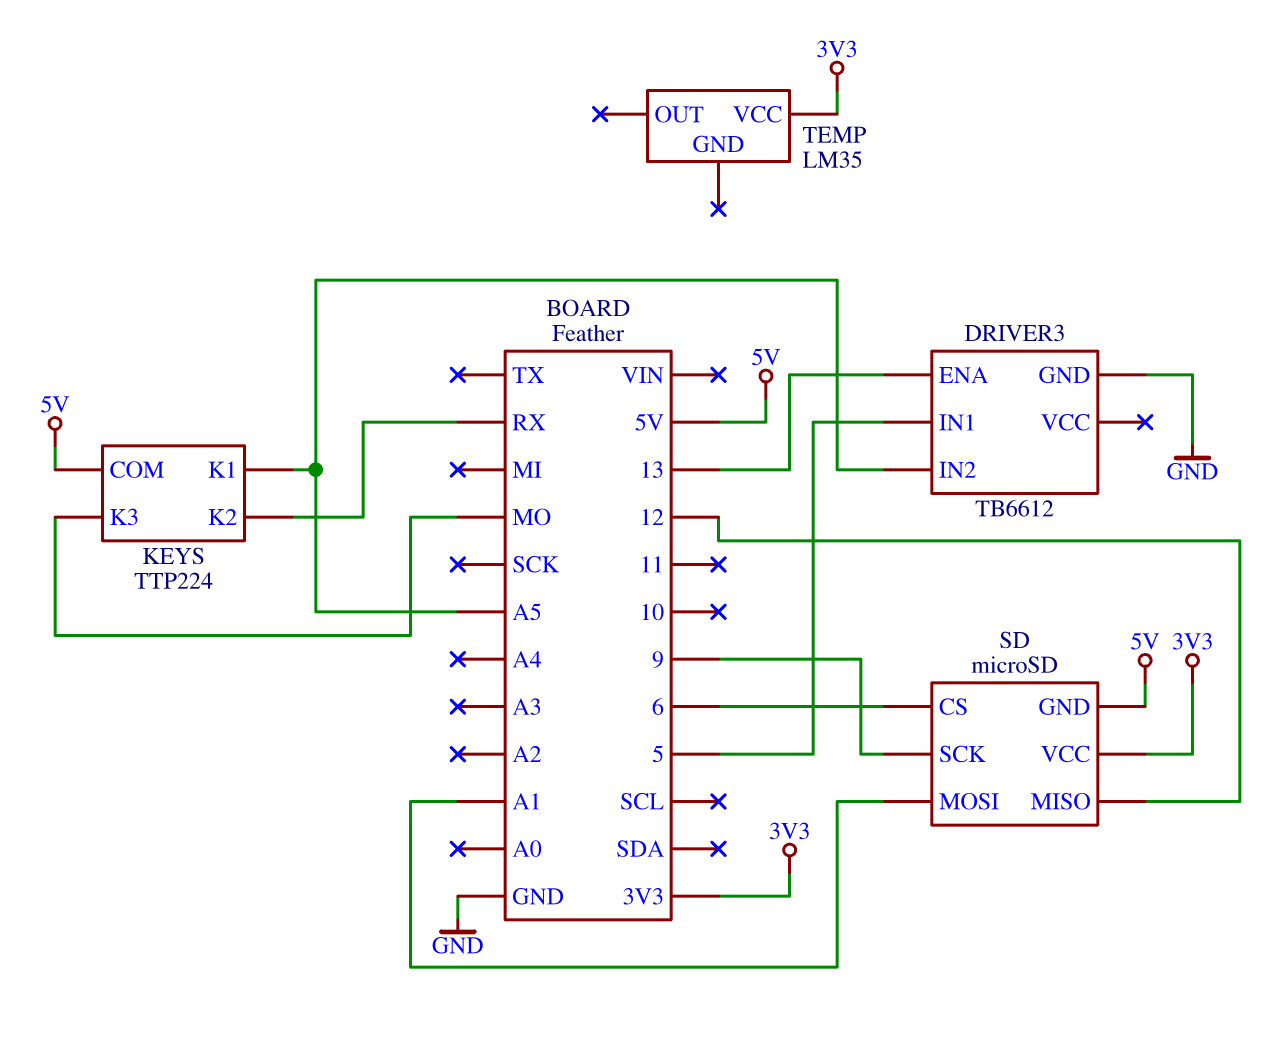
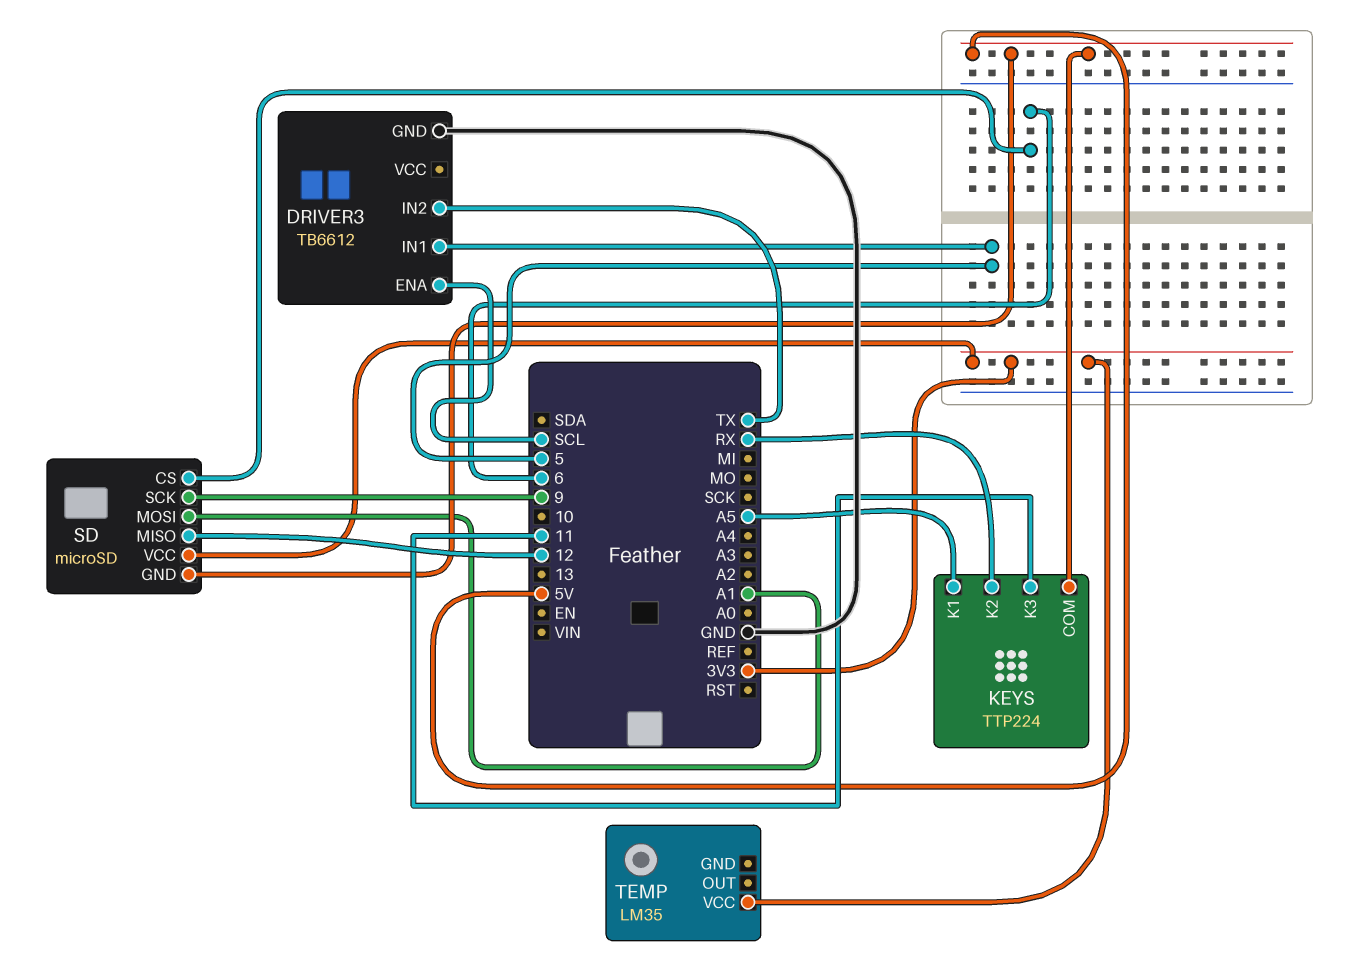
DRIVER3 pin ENA: 13 -> SCL
DRIVER3 pin IN2: A5 -> TX
KEYS pin K3: MO -> 11

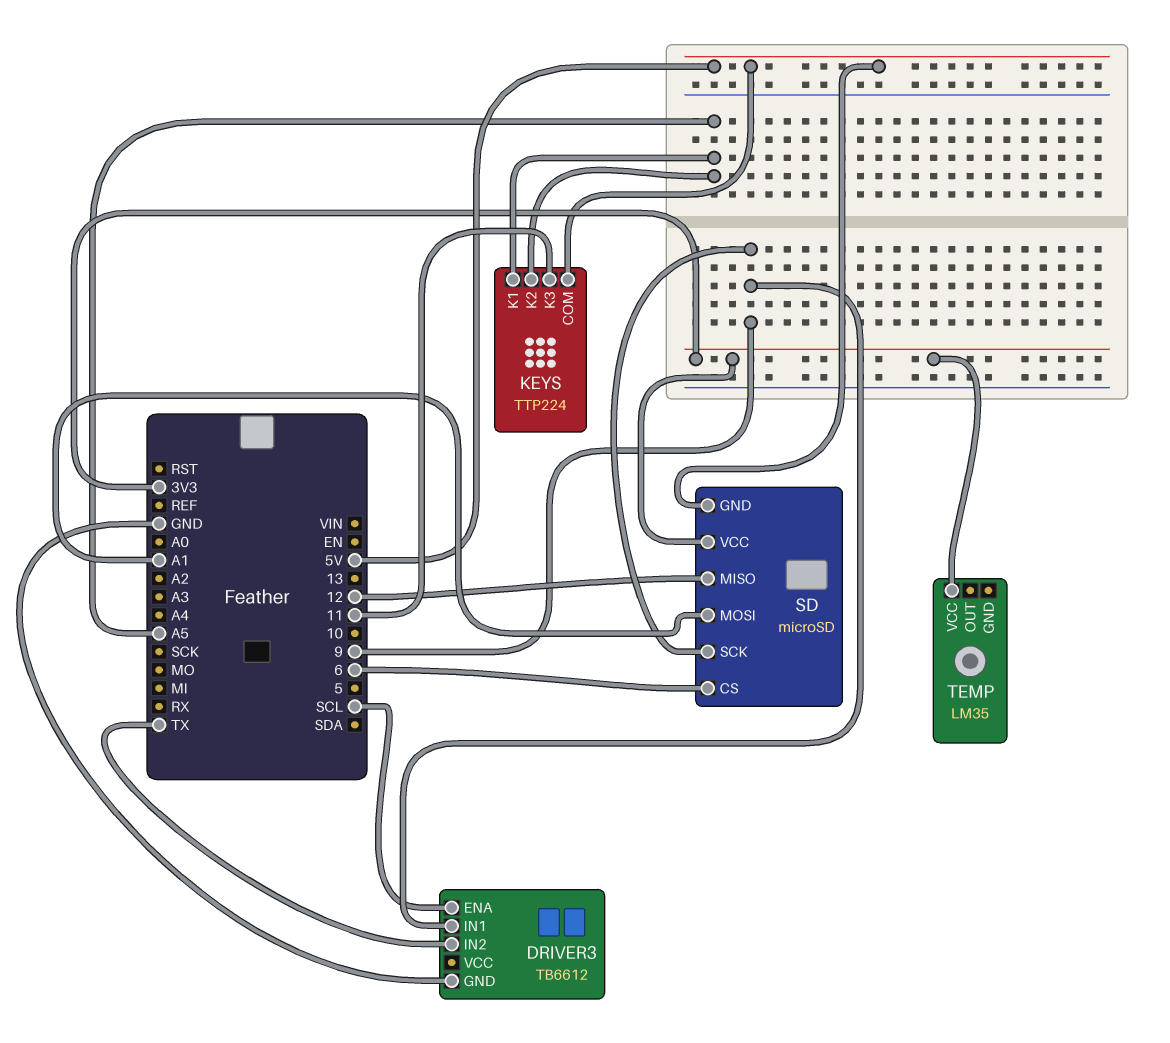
DRIVER3 pin IN1: 5 -> 9
KEYS pin K2: RX -> A5

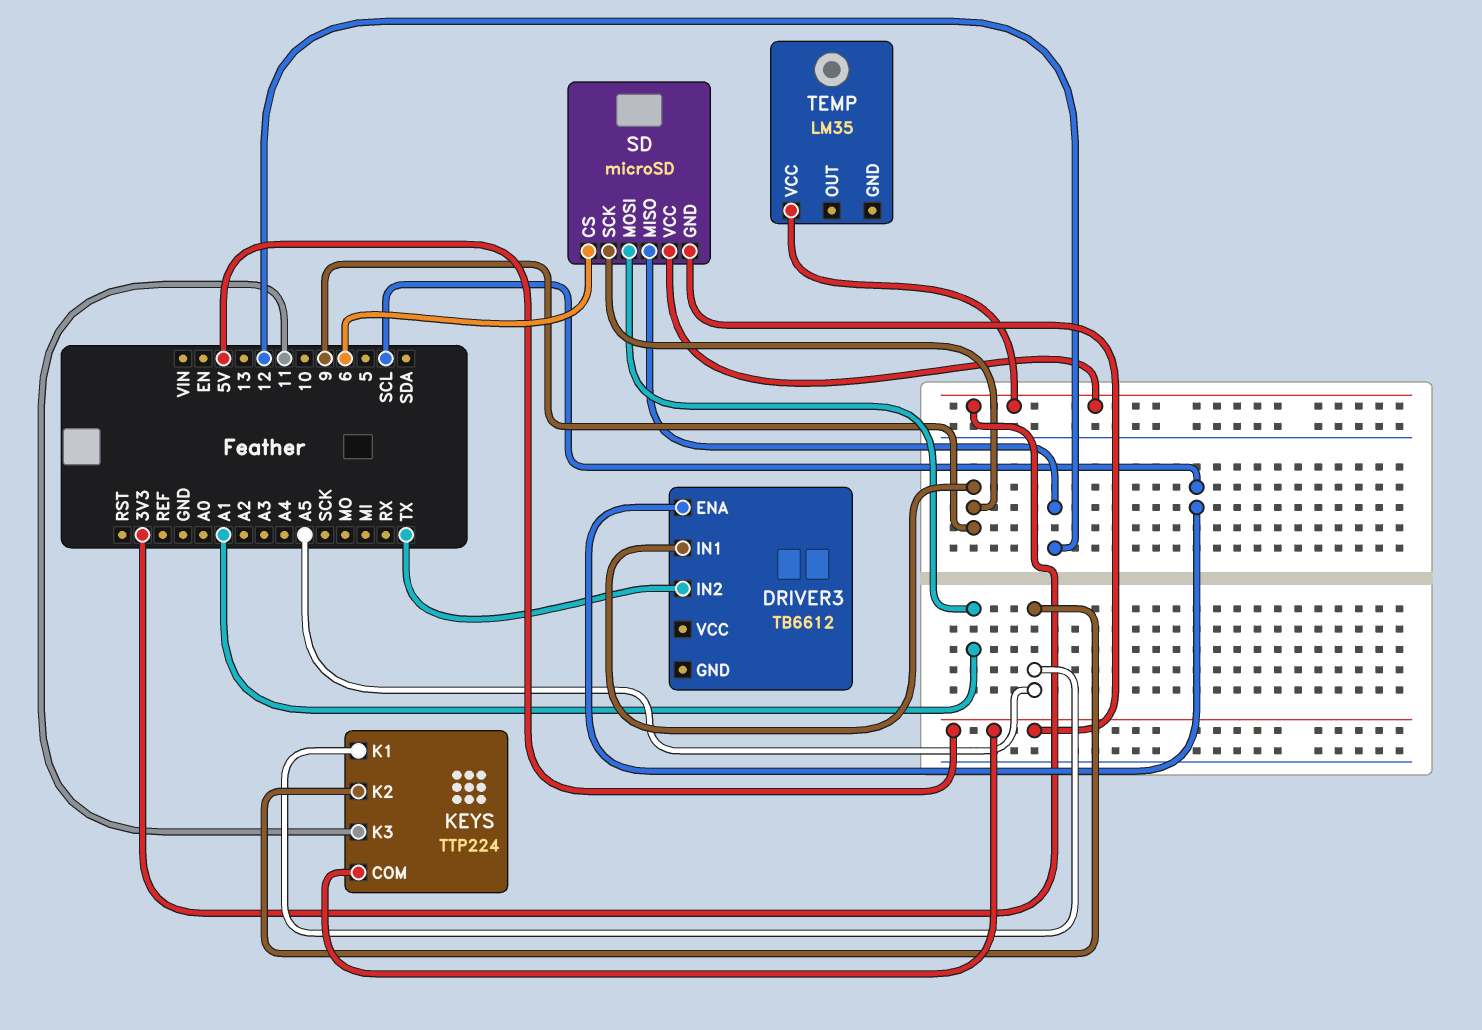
DRIVER3 pin GND: GND -> none

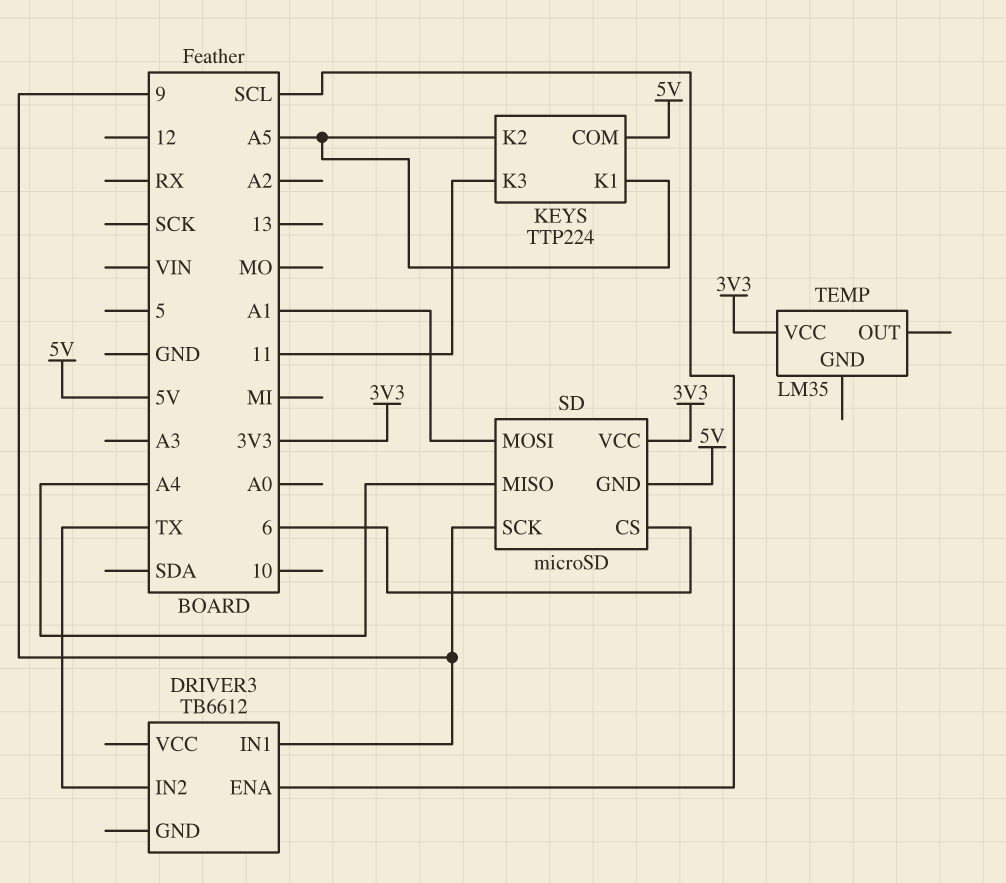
SD pin MISO: 12 -> A4

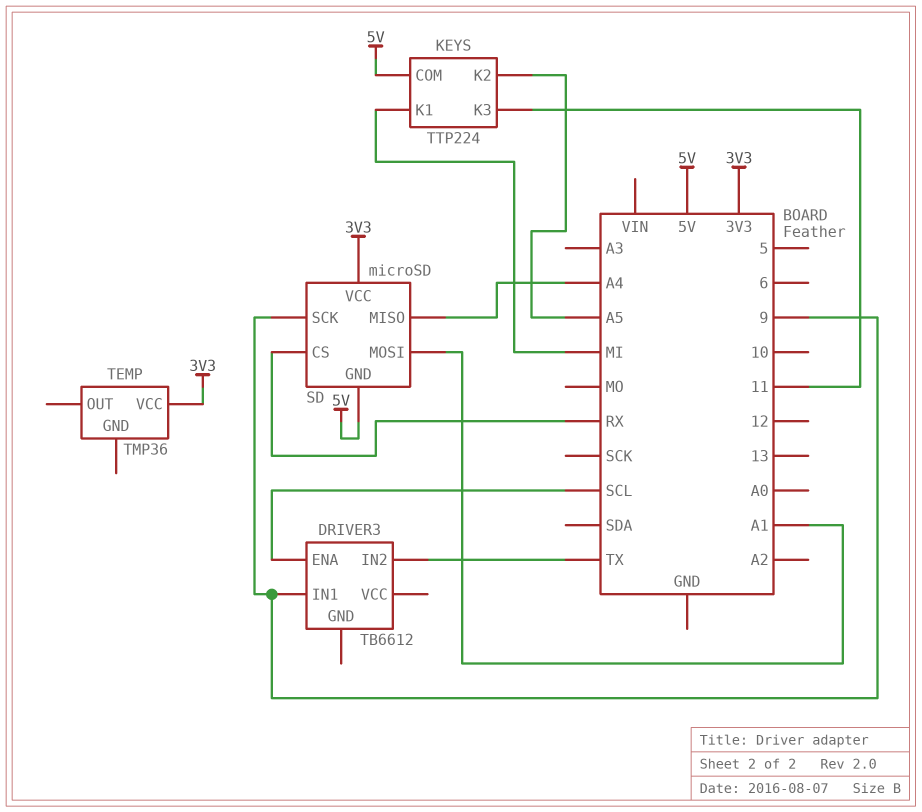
KEYS pin K1: A5 -> MI
SD pin CS: 6 -> RX
TEMP: LM35 -> TMP36

